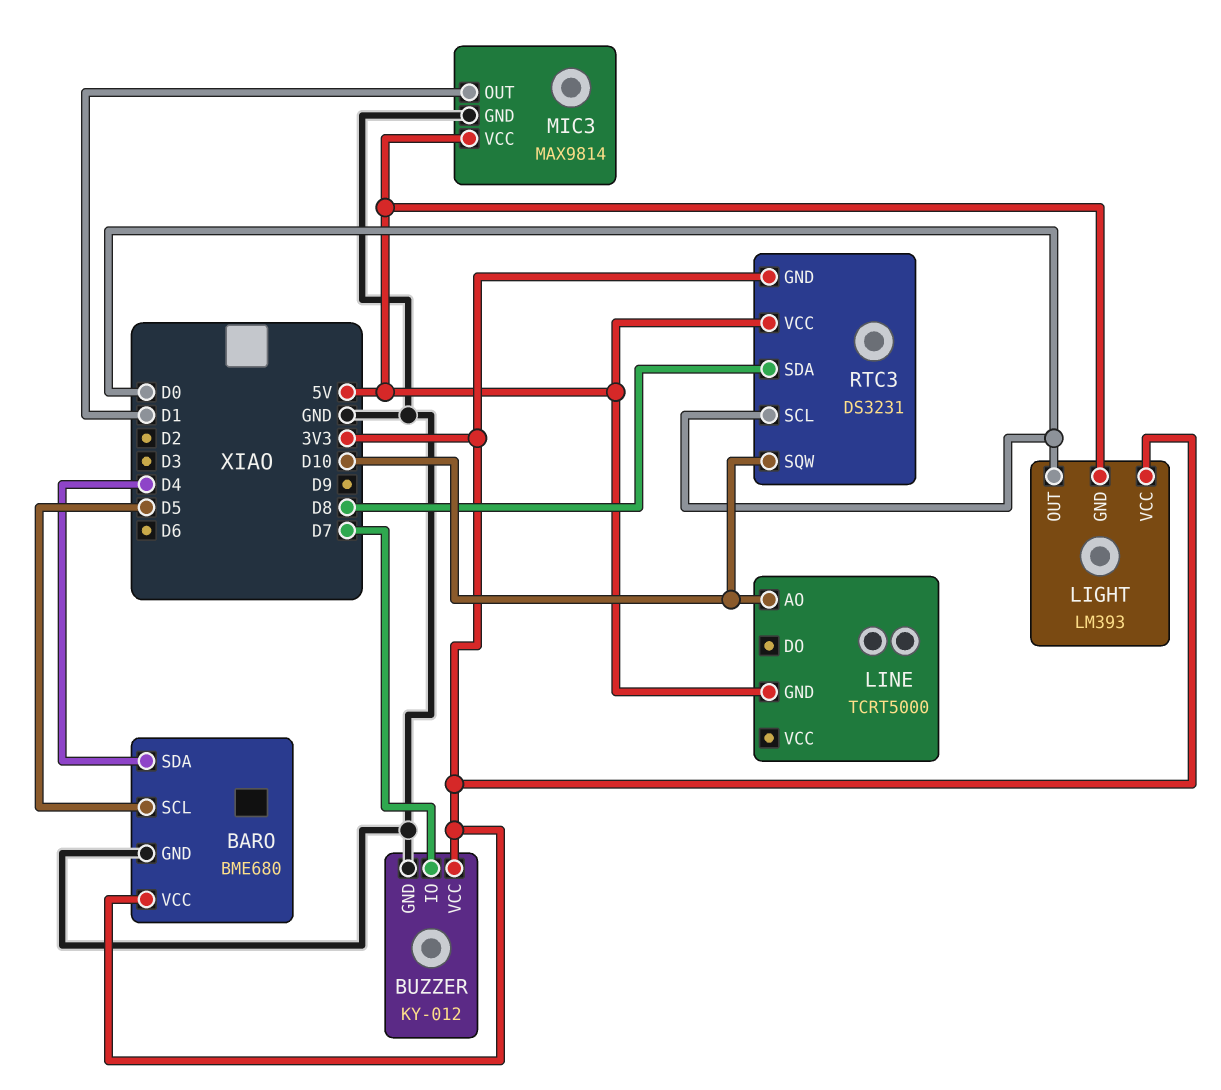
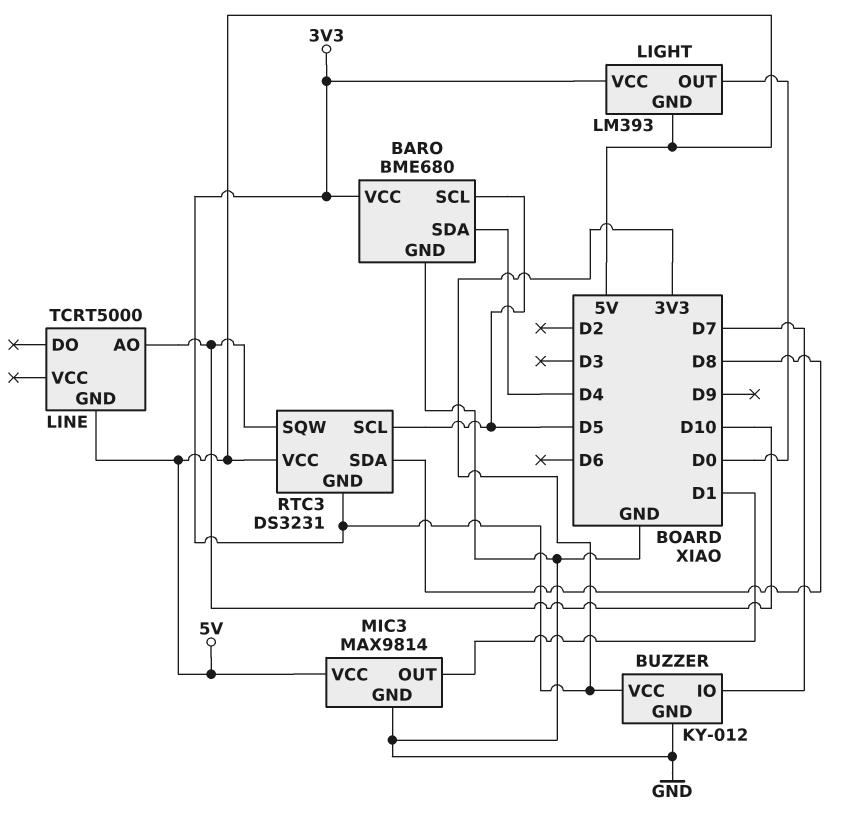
RTC3 pin SCL: D0 -> D5

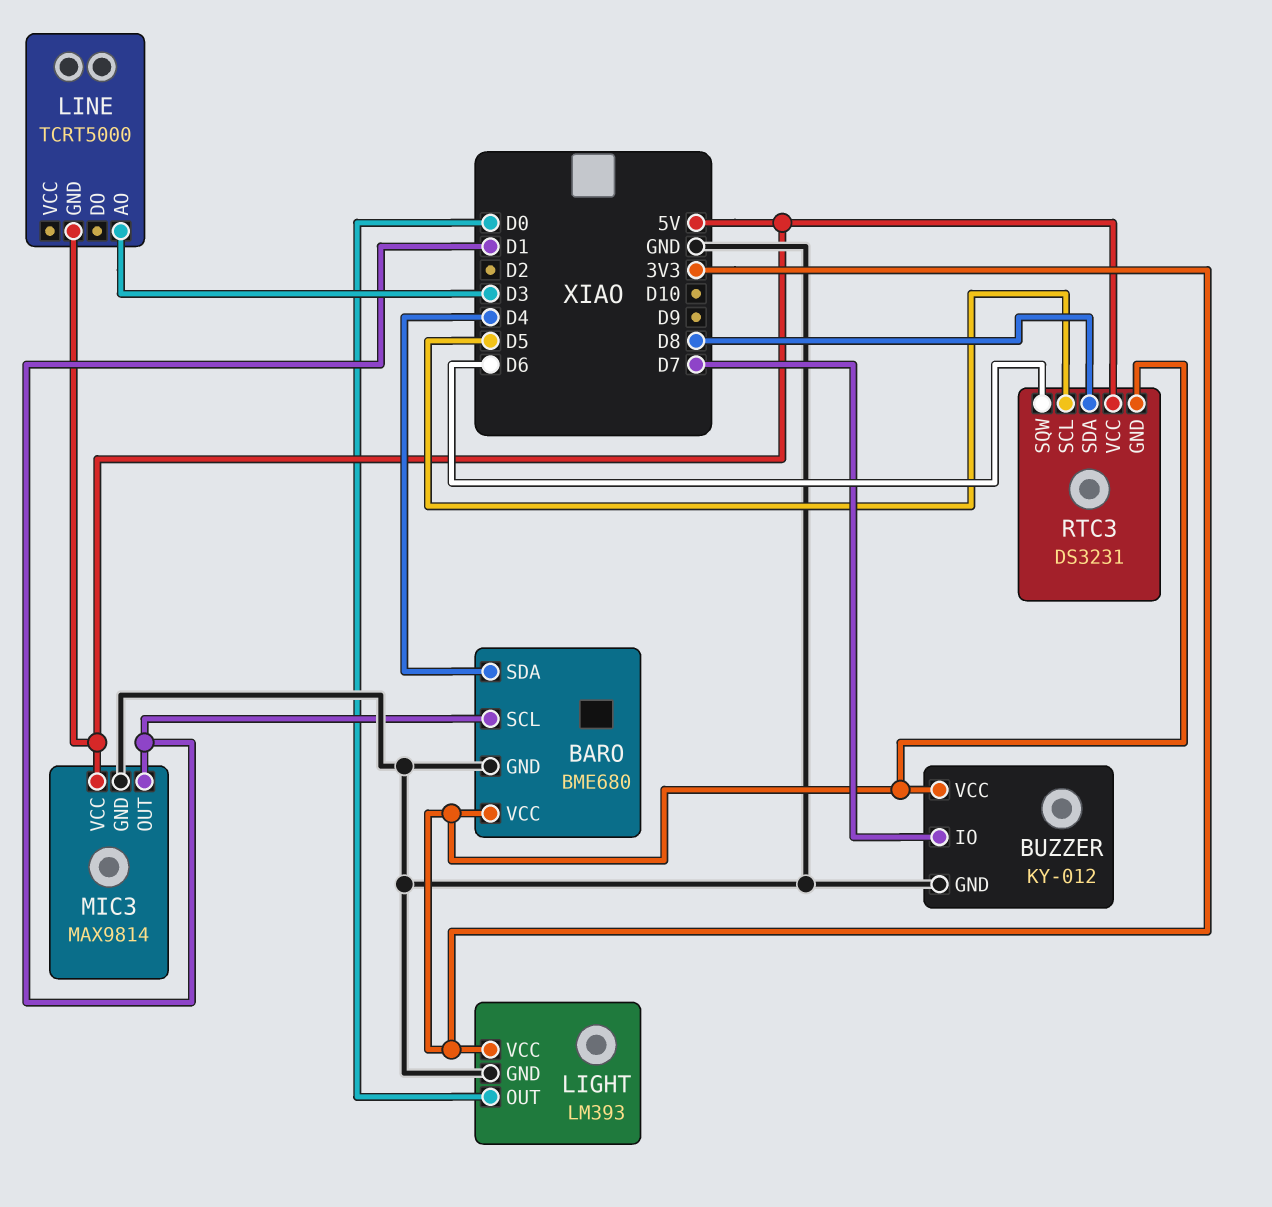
BARO pin SCL: D5 -> D1
LIGHT pin GND: 5V -> GND
LINE pin AO: D10 -> D3
RTC3 pin SQW: D10 -> D6

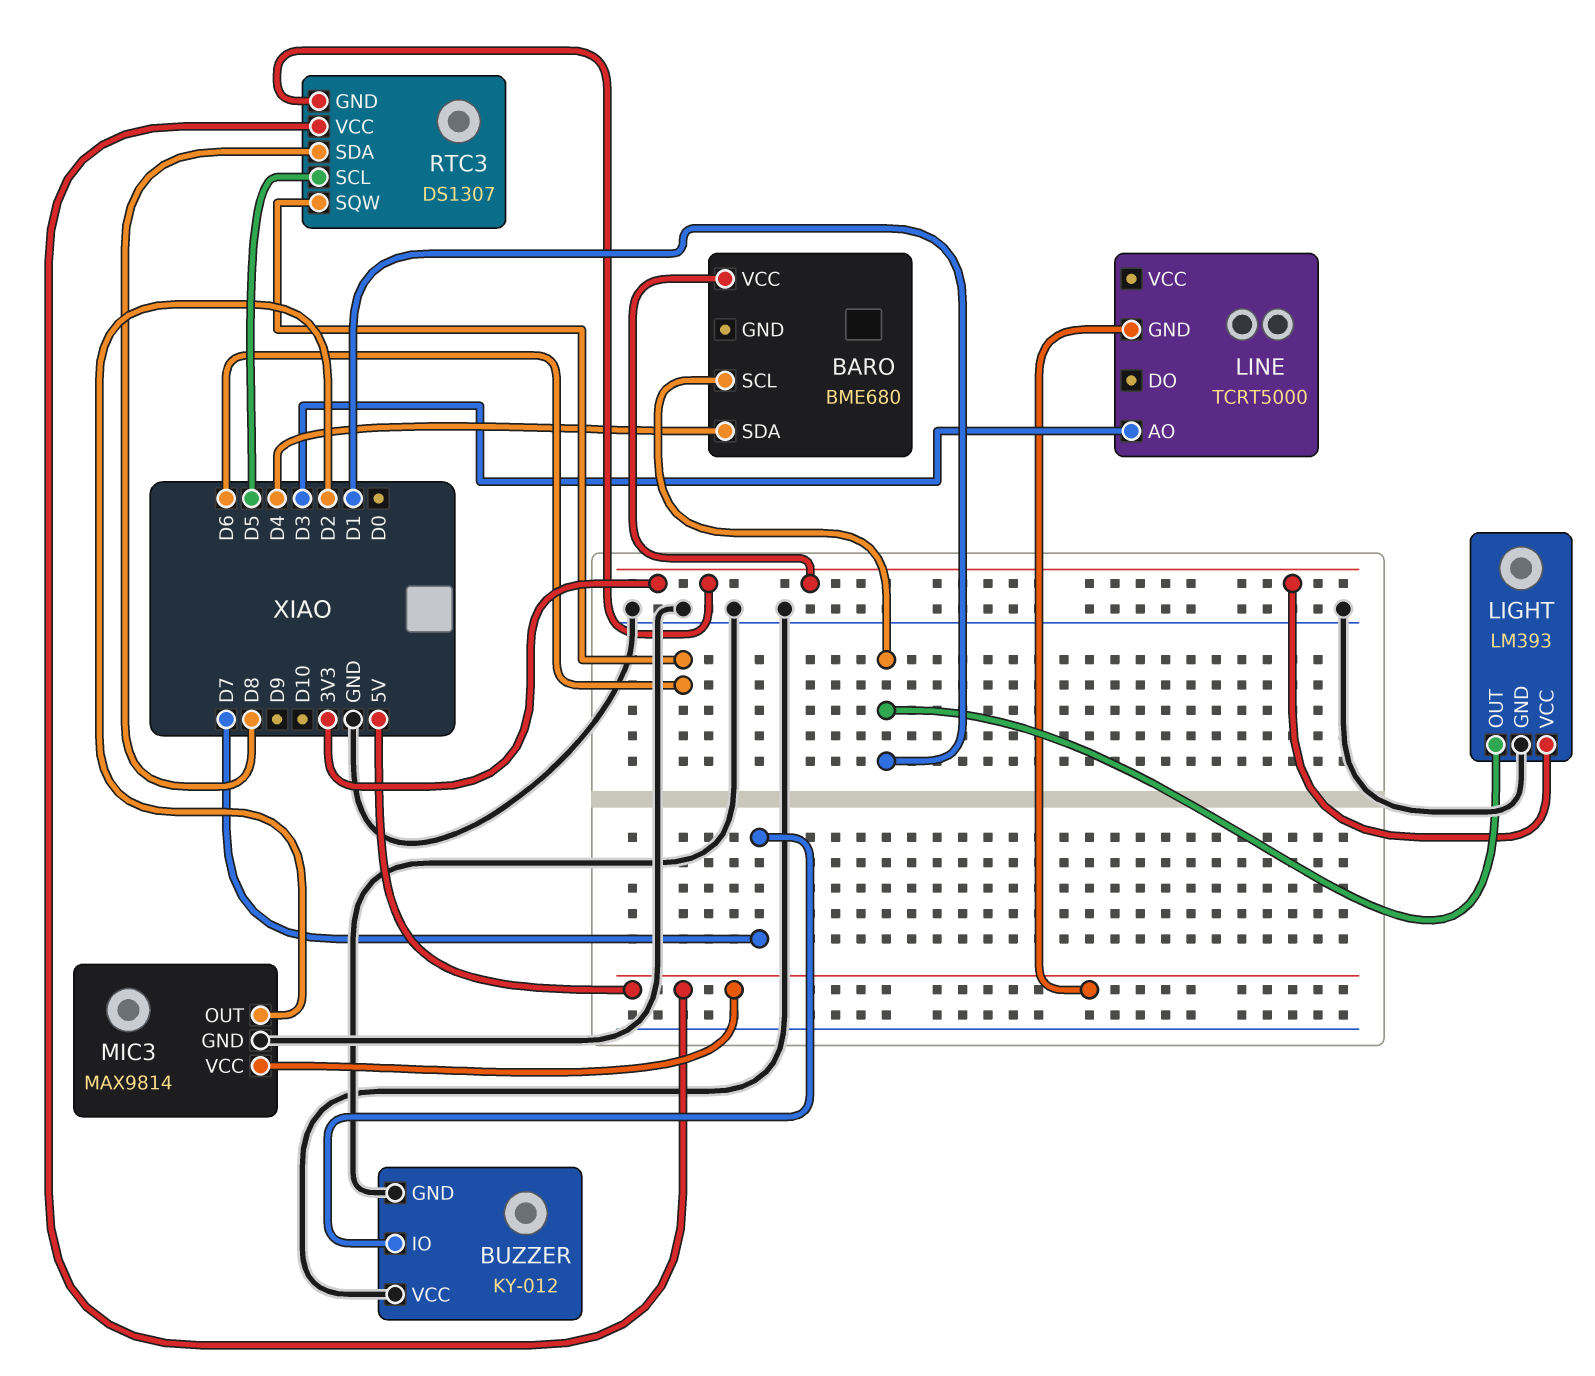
BARO pin GND: GND -> none
BUZZER pin VCC: 3V3 -> GND
LIGHT pin OUT: D0 -> D1
MIC3 pin OUT: D1 -> D2
RTC3: DS3231 -> DS1307

